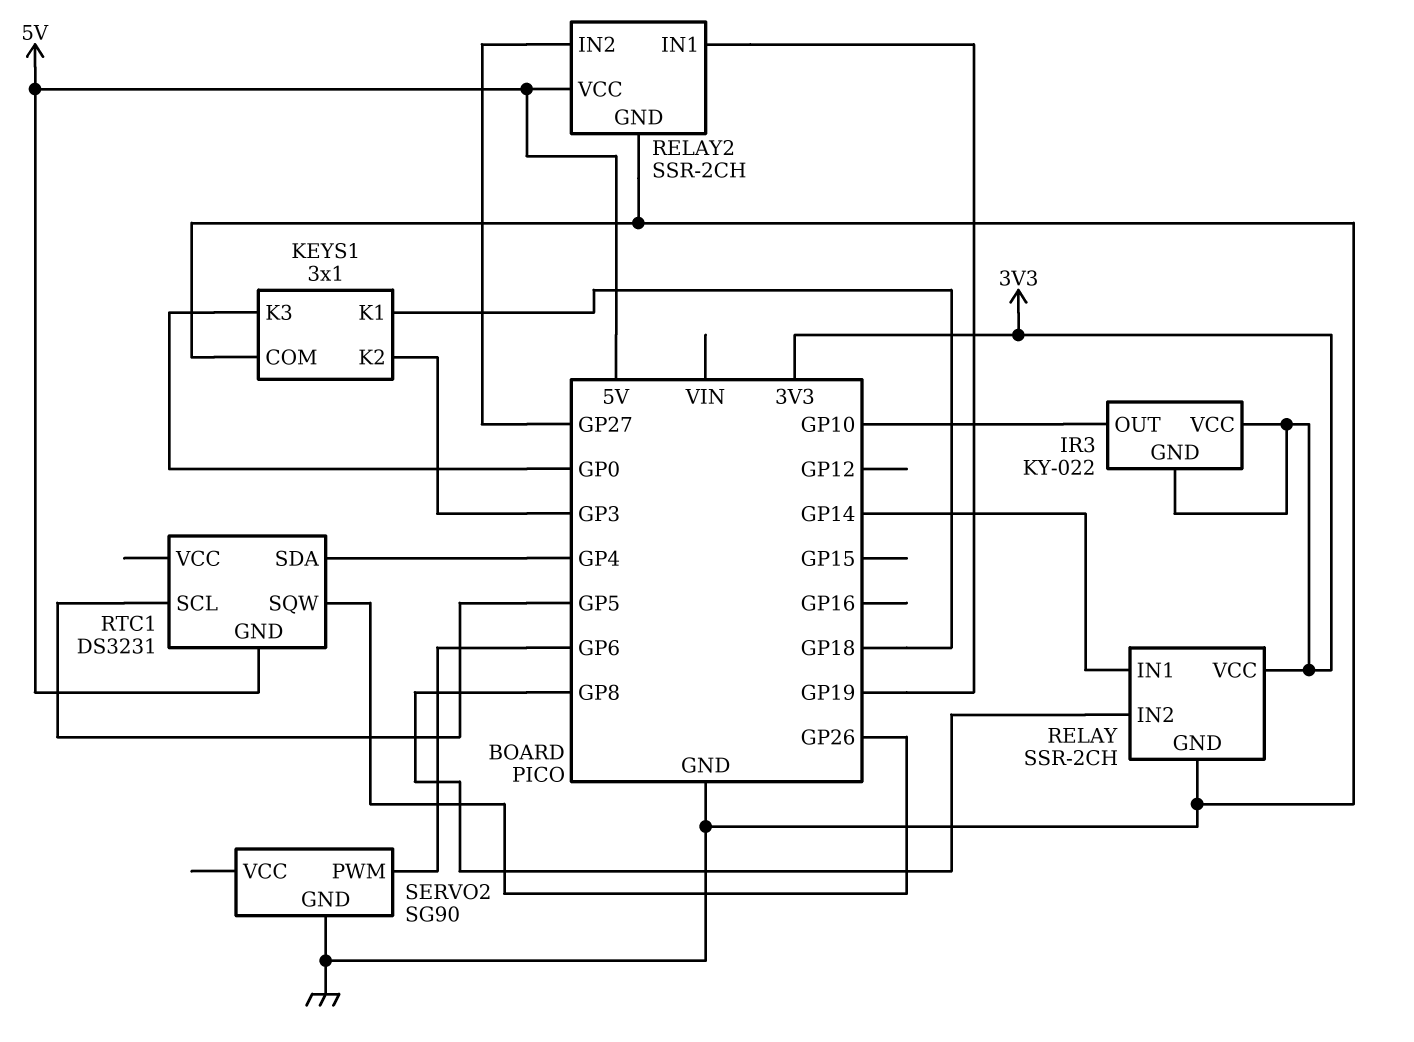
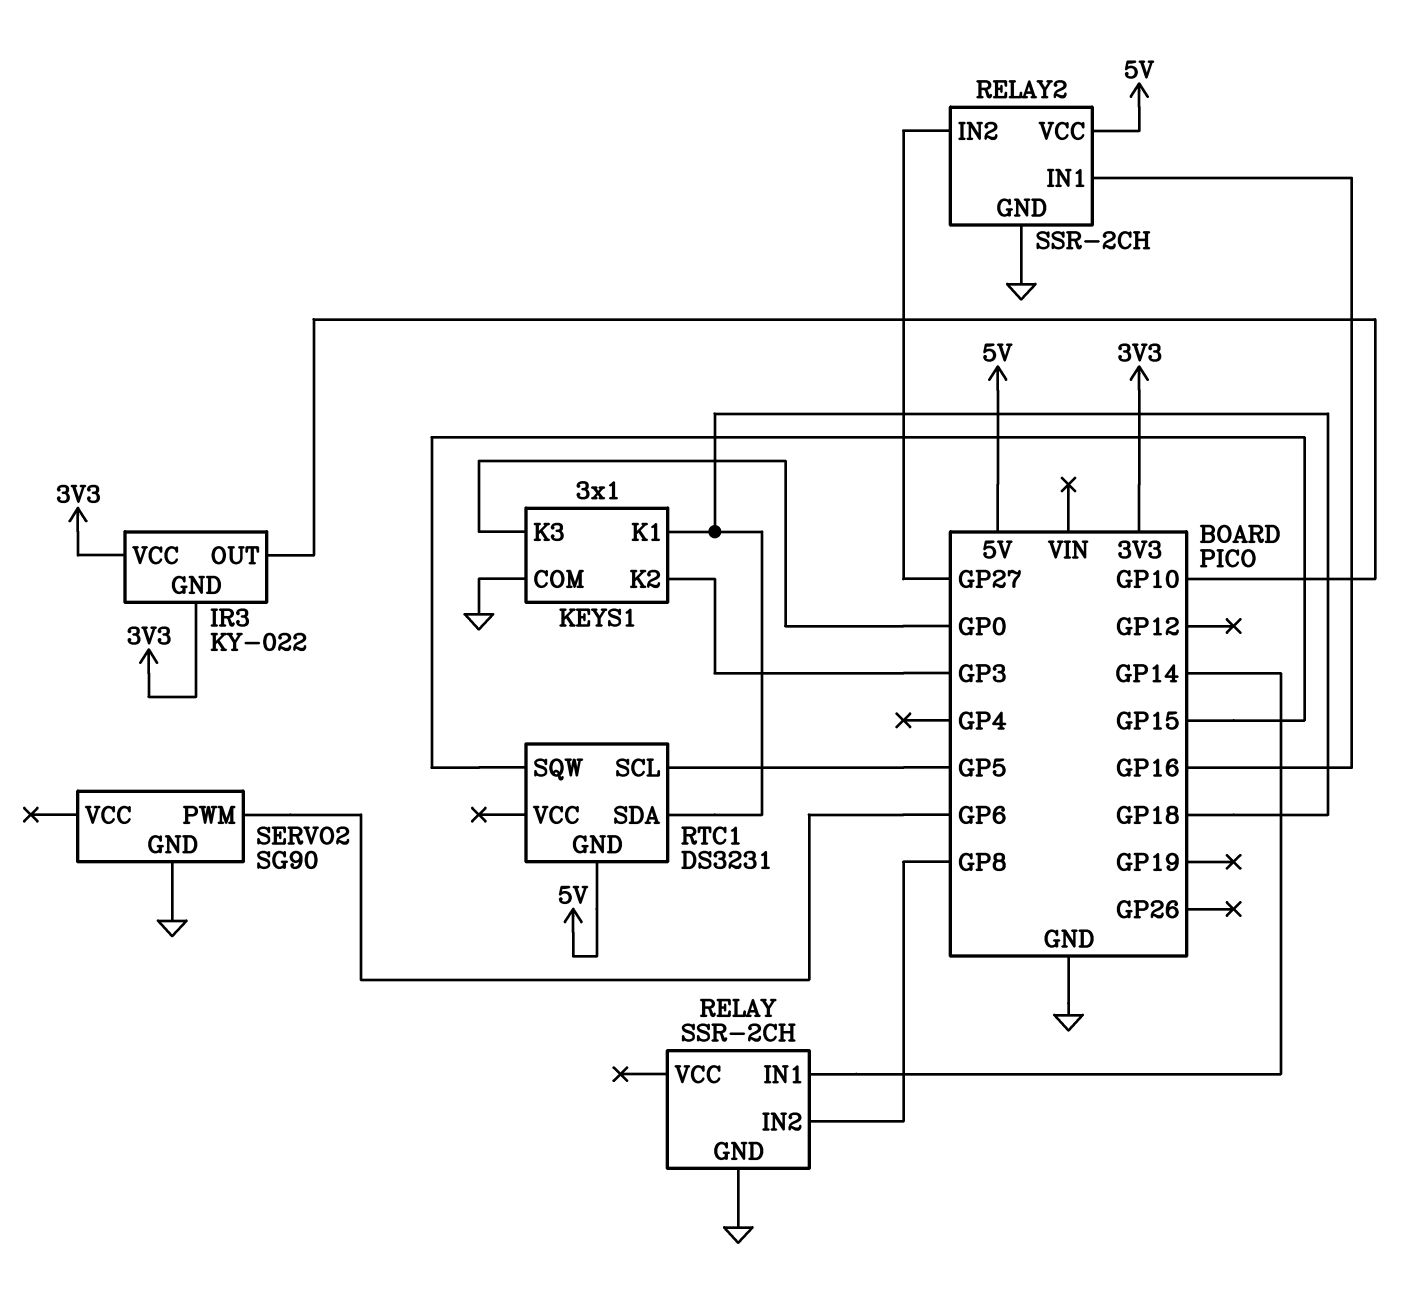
RELAY pin VCC: 3V3 -> none
RELAY2 pin IN1: GP19 -> GP16
RTC1 pin SDA: GP4 -> GP18
RTC1 pin SQW: GP26 -> GP15

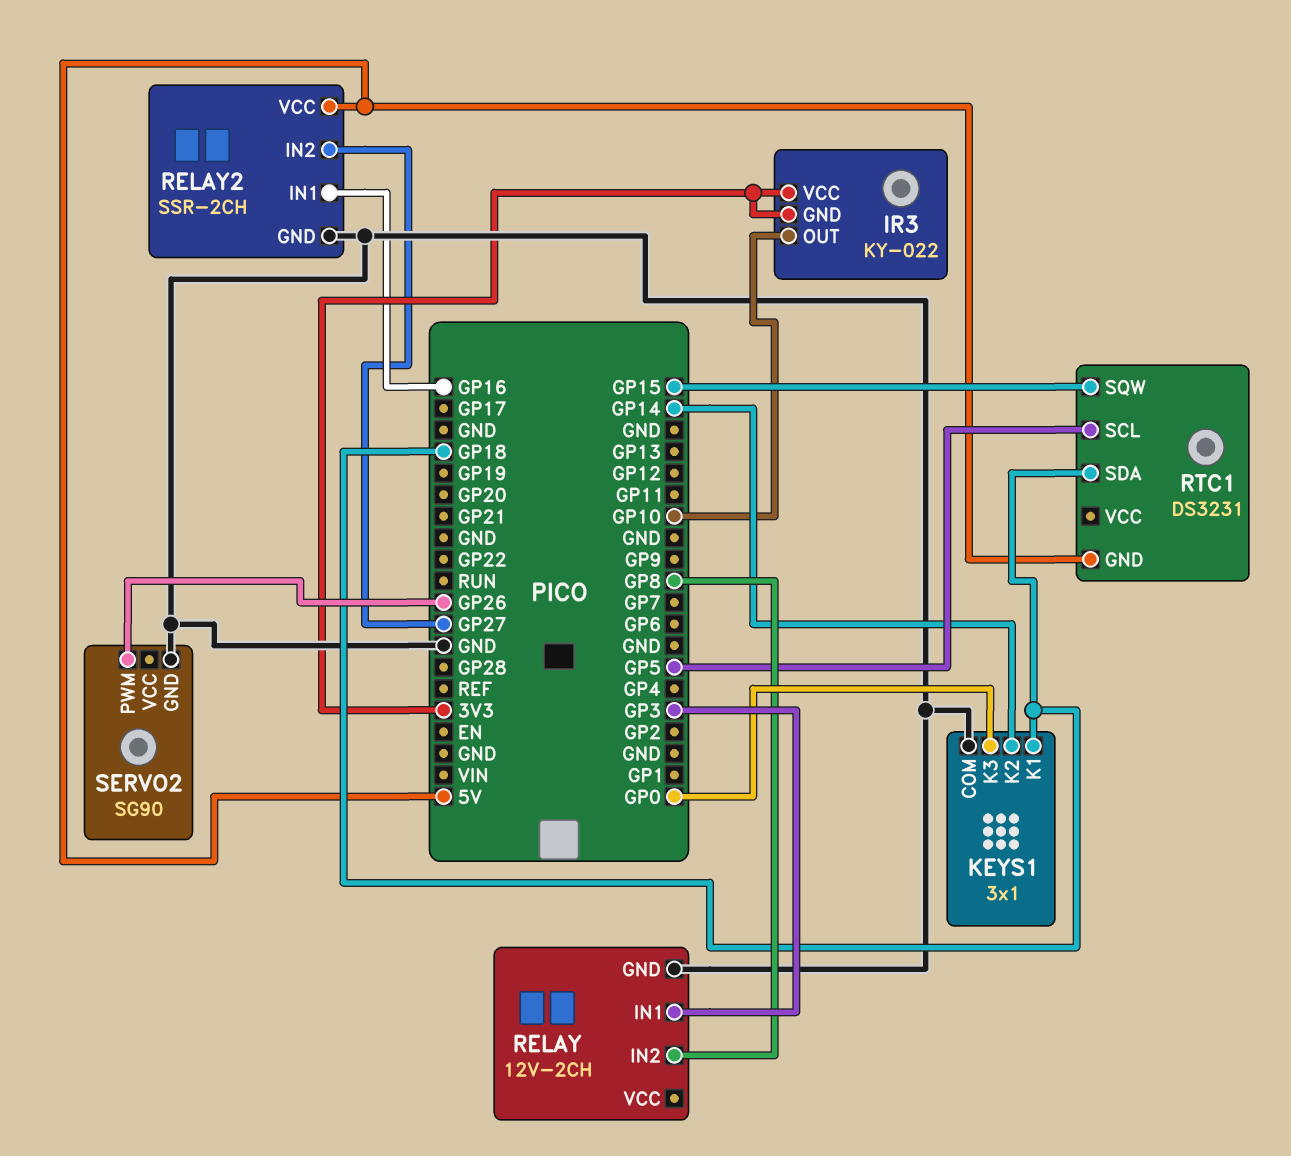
KEYS1 pin K2: GP3 -> GP14
RELAY: SSR-2CH -> 12V-2CH
RELAY pin IN1: GP14 -> GP3
SERVO2 pin PWM: GP6 -> GP26

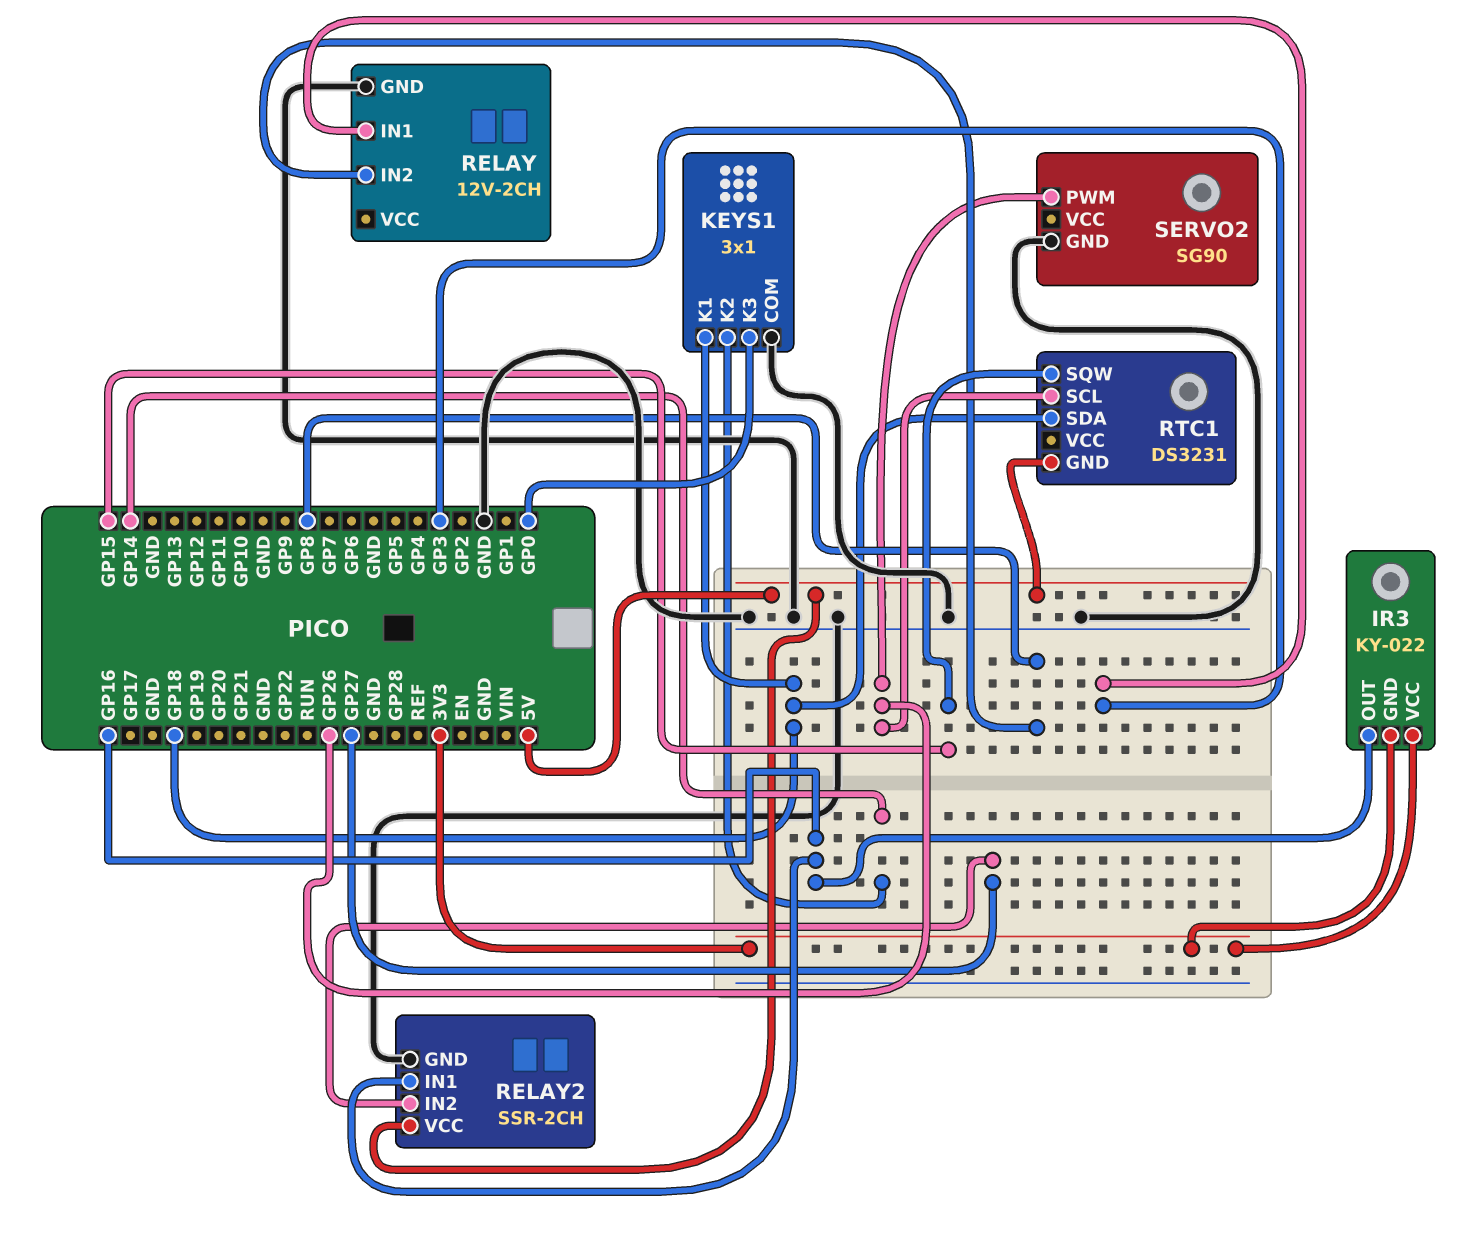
IR3 pin OUT: GP10 -> GP16
RTC1 pin SCL: GP5 -> GP26

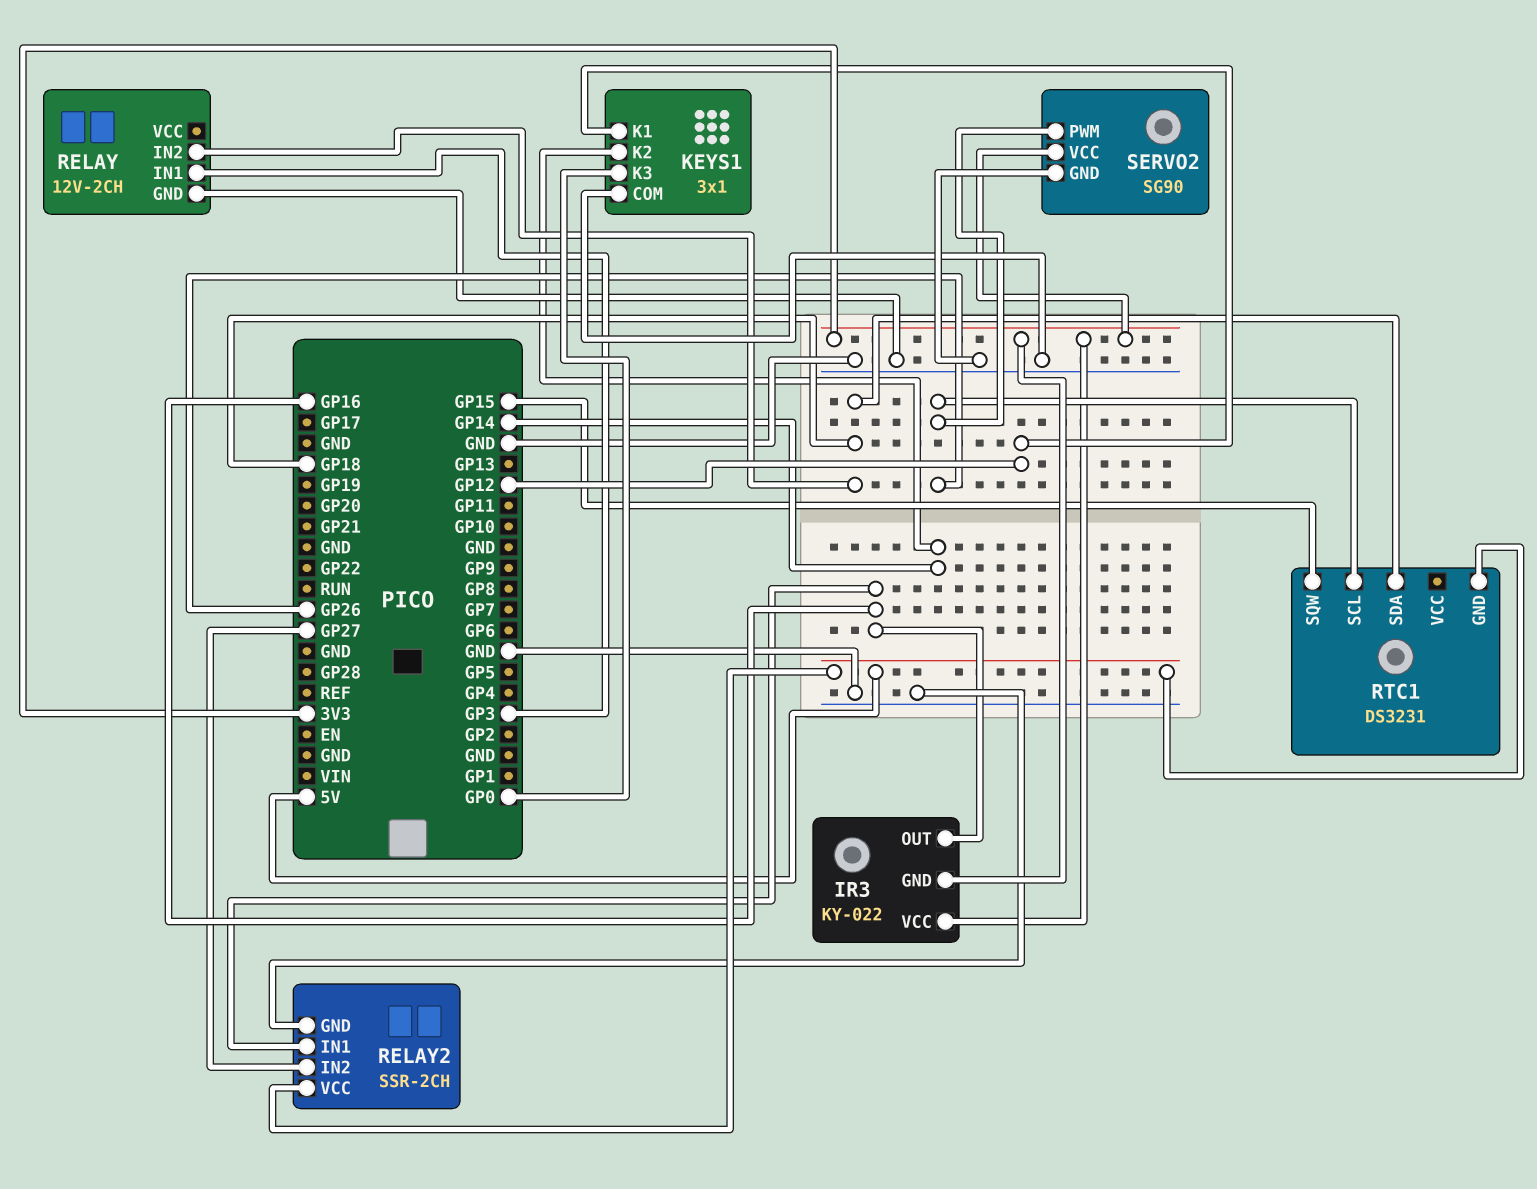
KEYS1 pin K1: GP18 -> GP12
RELAY pin IN2: GP8 -> GP18
SERVO2 pin VCC: none -> 3V3

